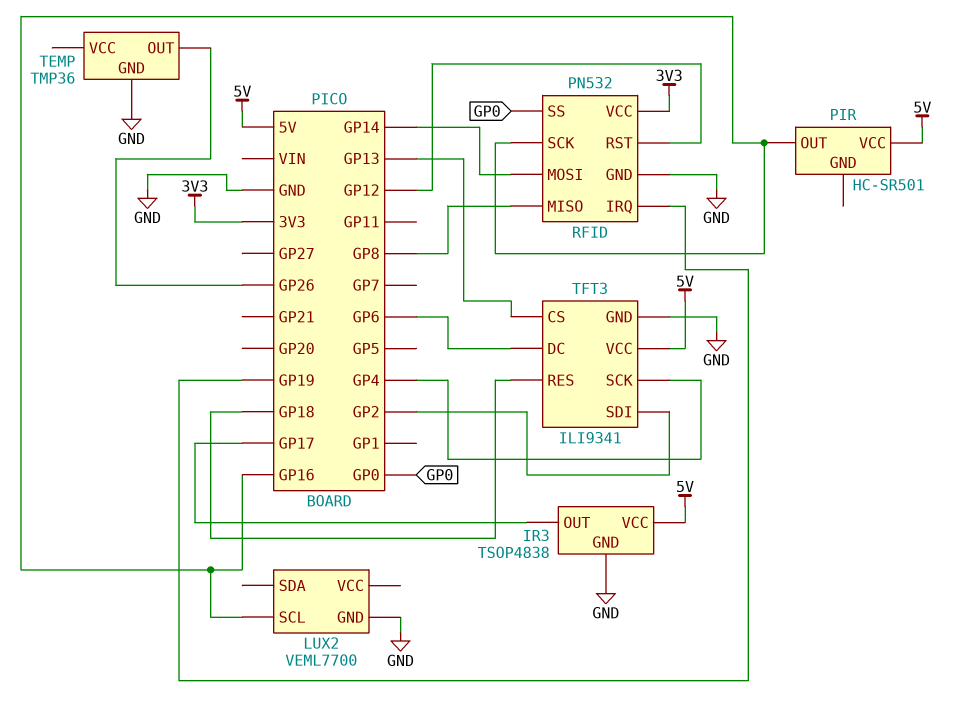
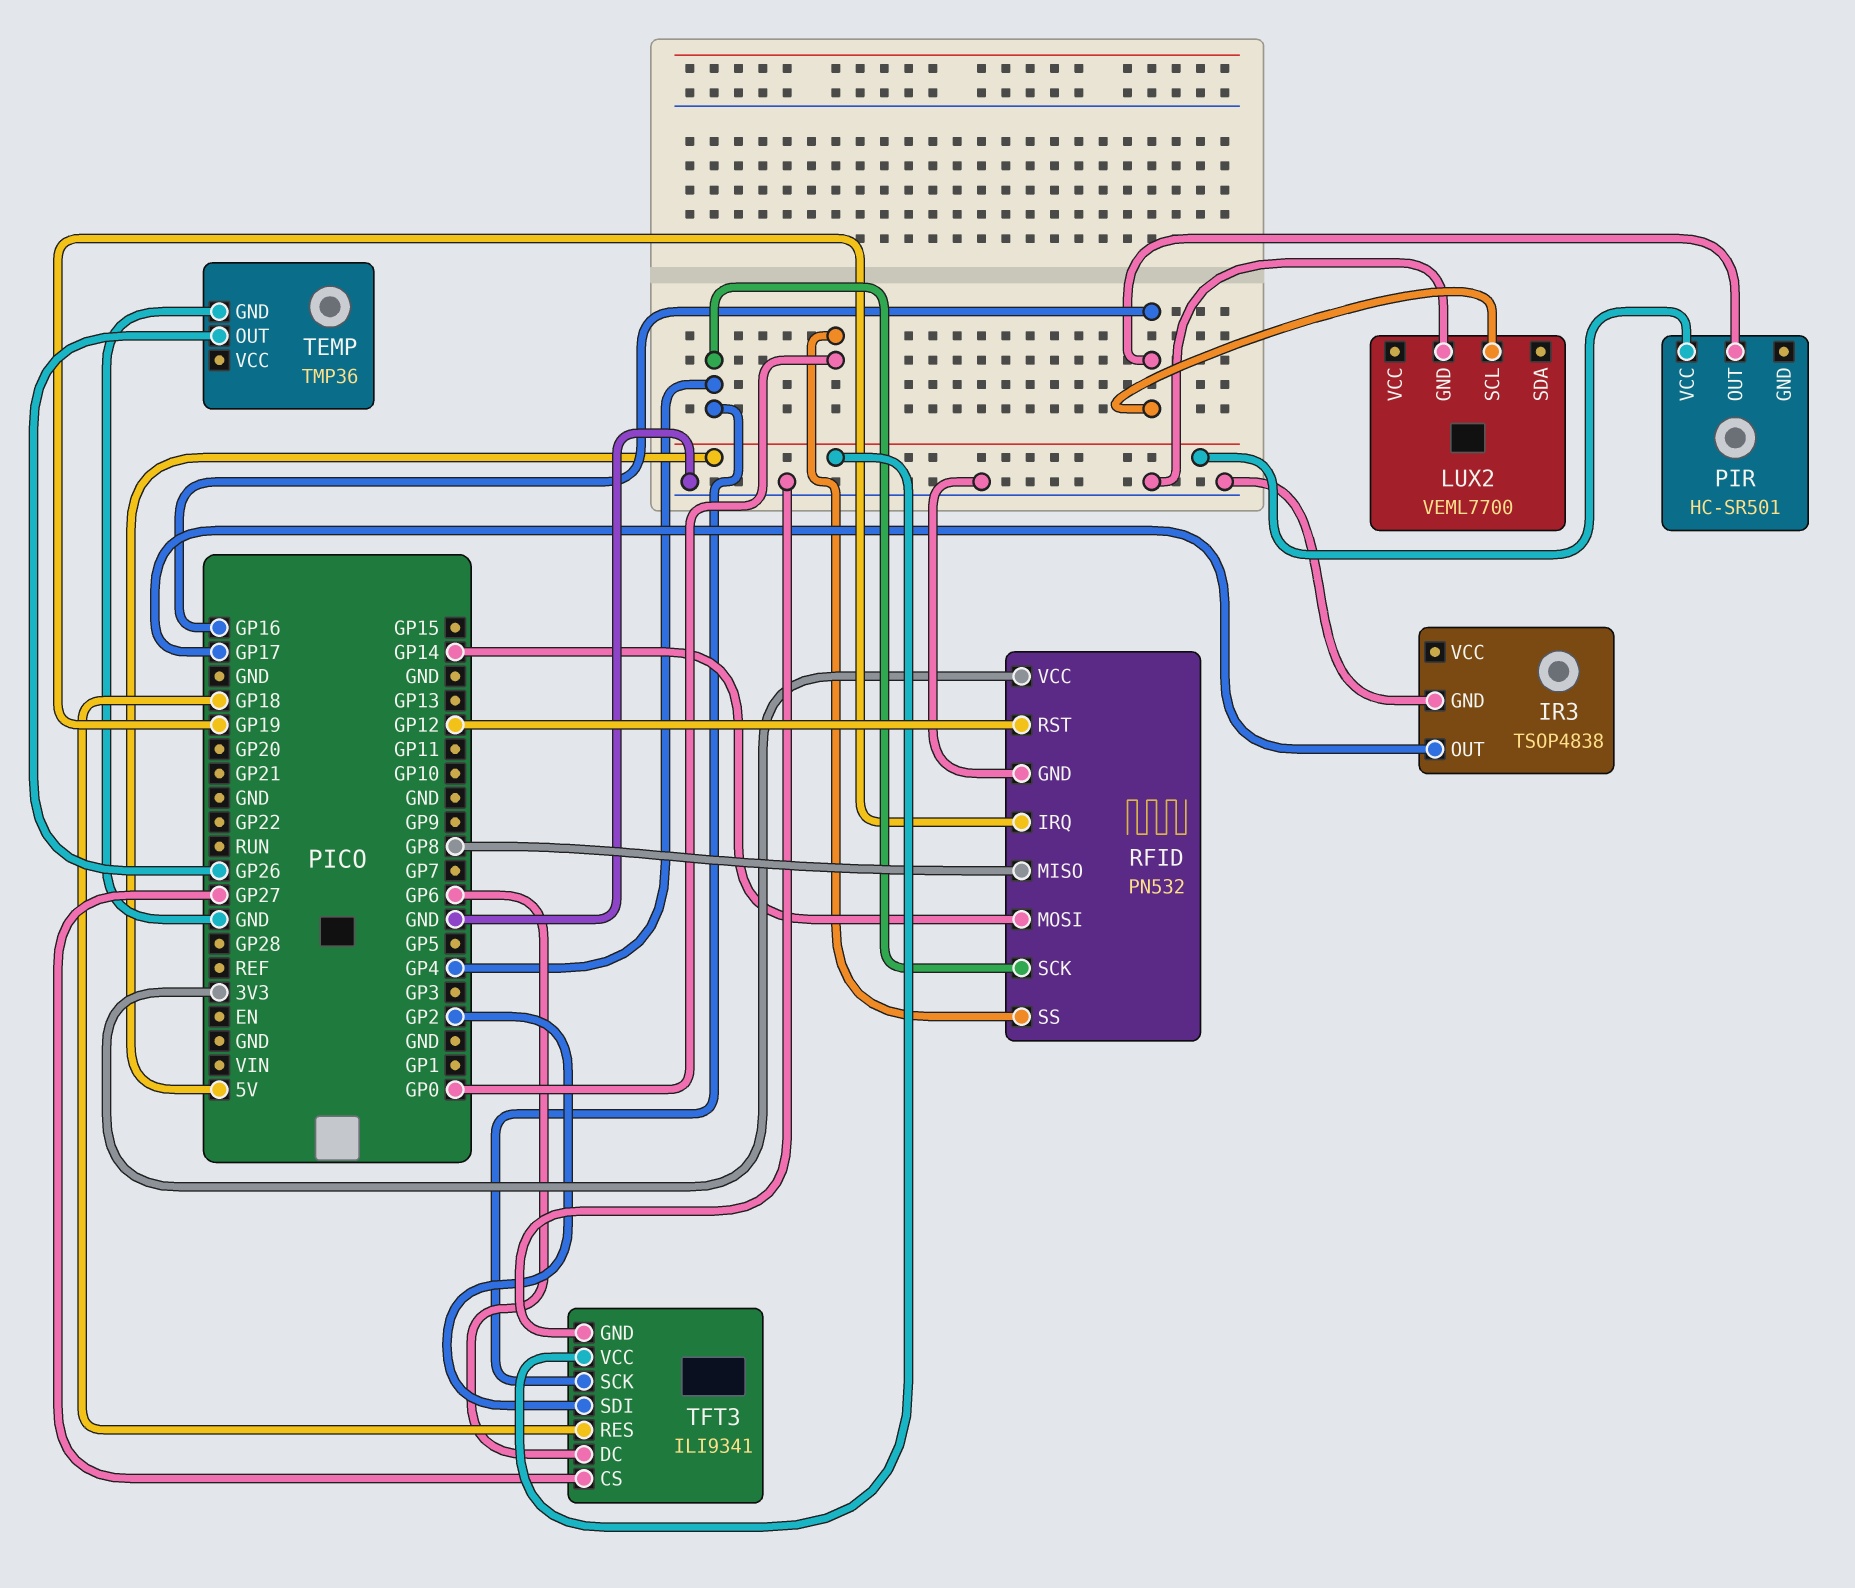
IR3 pin VCC: 5V -> none
RFID pin SCK: GP16 -> GP4
TFT3 pin CS: GP13 -> GP27

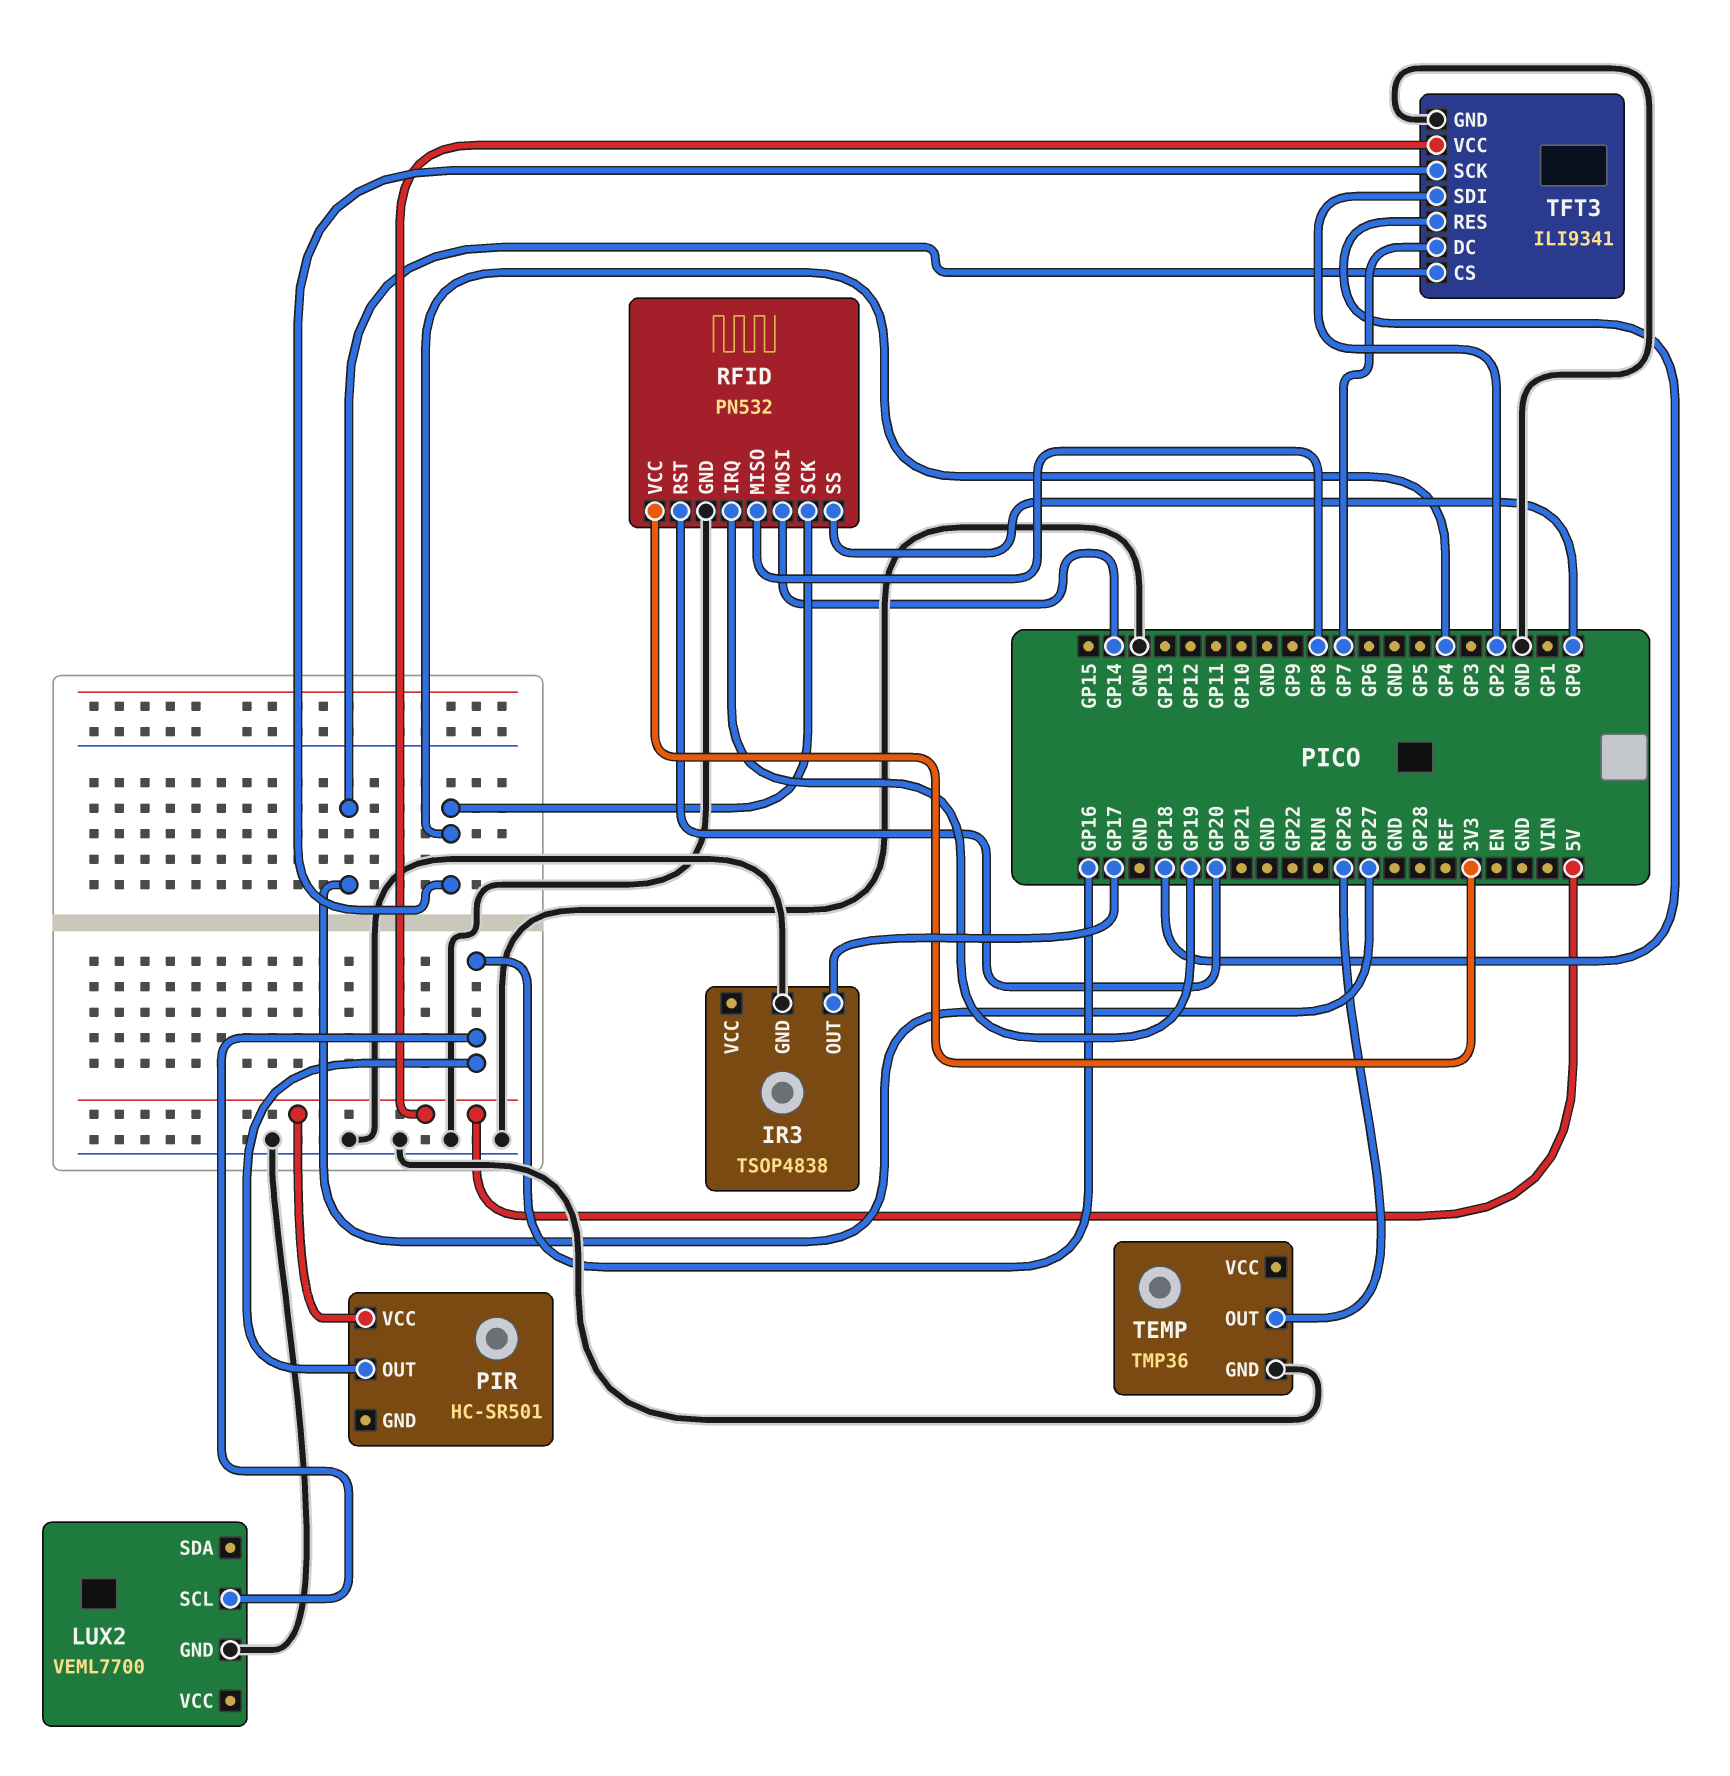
RFID pin RST: GP12 -> GP20
TFT3 pin DC: GP6 -> GP7

